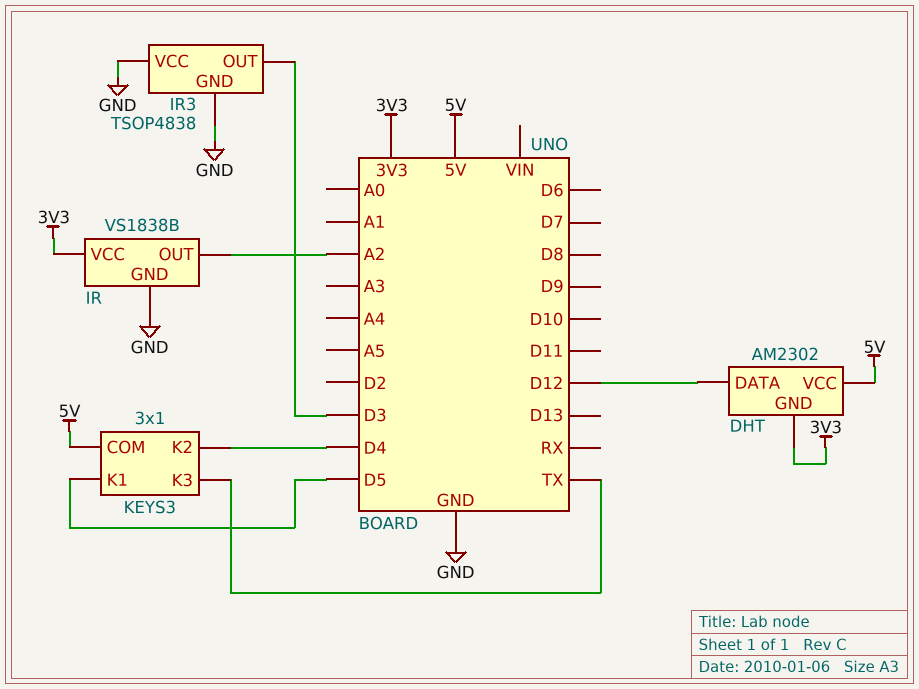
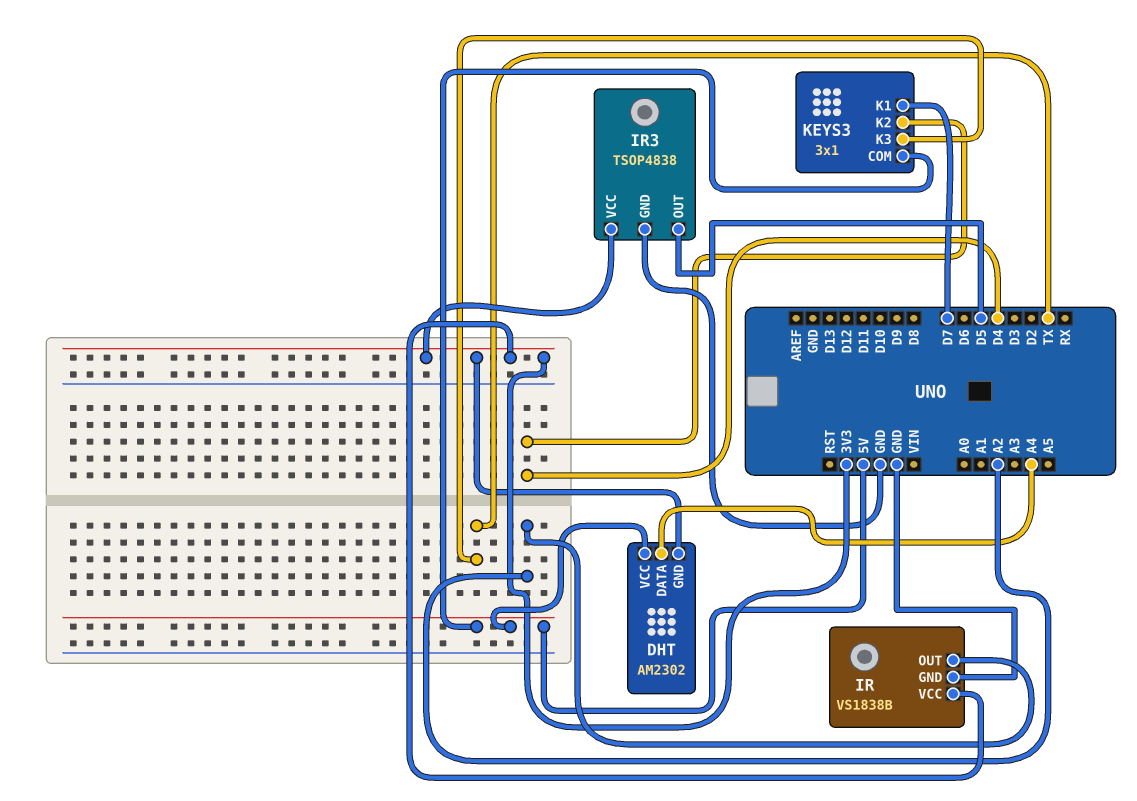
DHT pin DATA: D12 -> A4
IR3 pin OUT: D3 -> D5
IR3 pin VCC: GND -> 3V3
KEYS3 pin K1: D5 -> D7

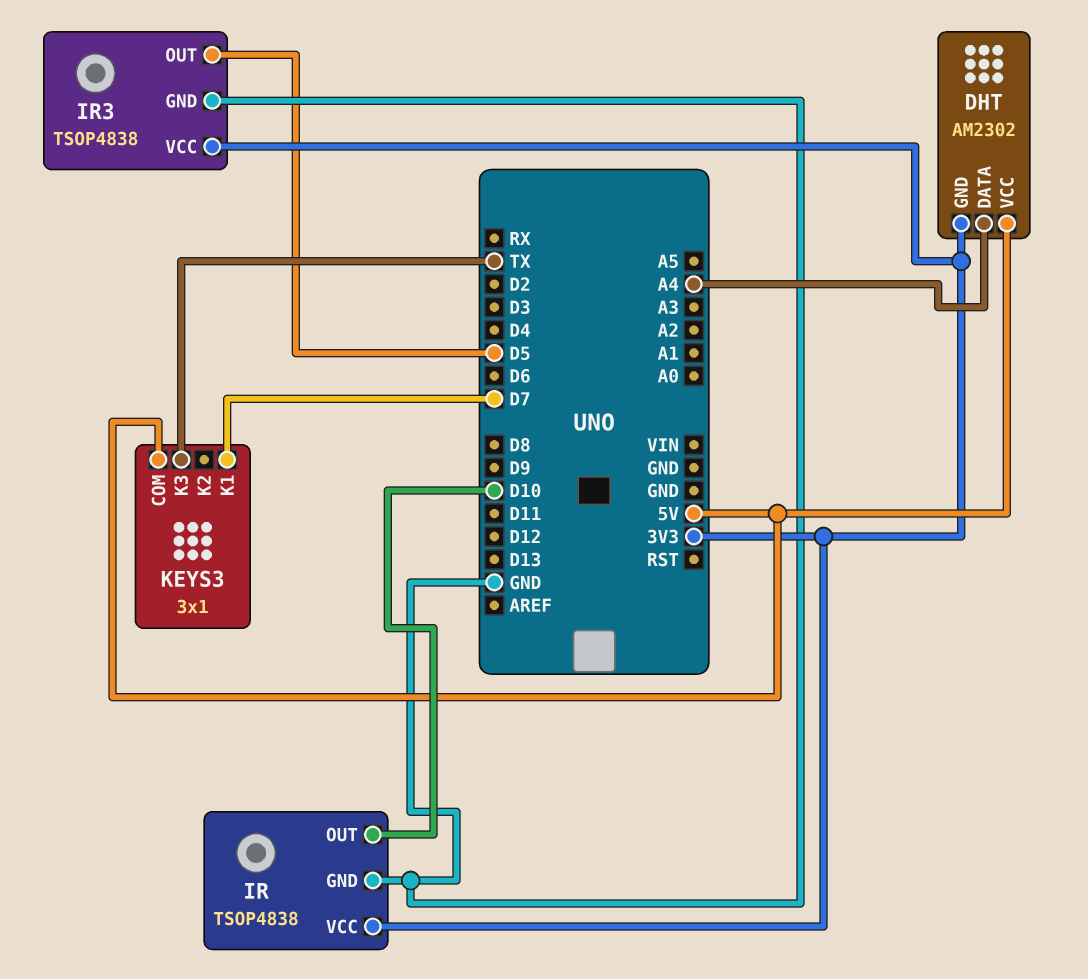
IR: VS1838B -> TSOP4838
IR pin OUT: A2 -> D10
KEYS3 pin K2: D4 -> none

